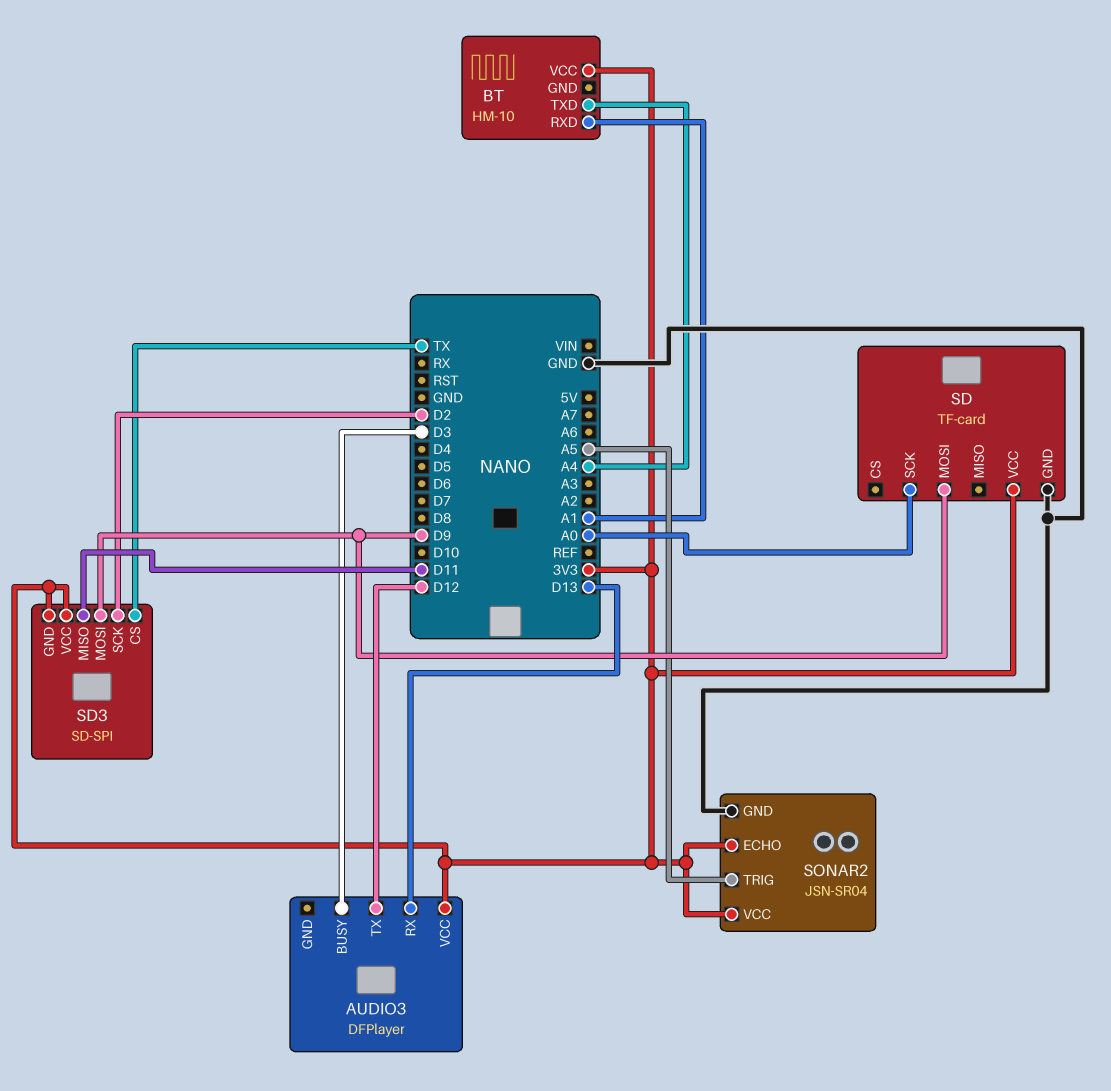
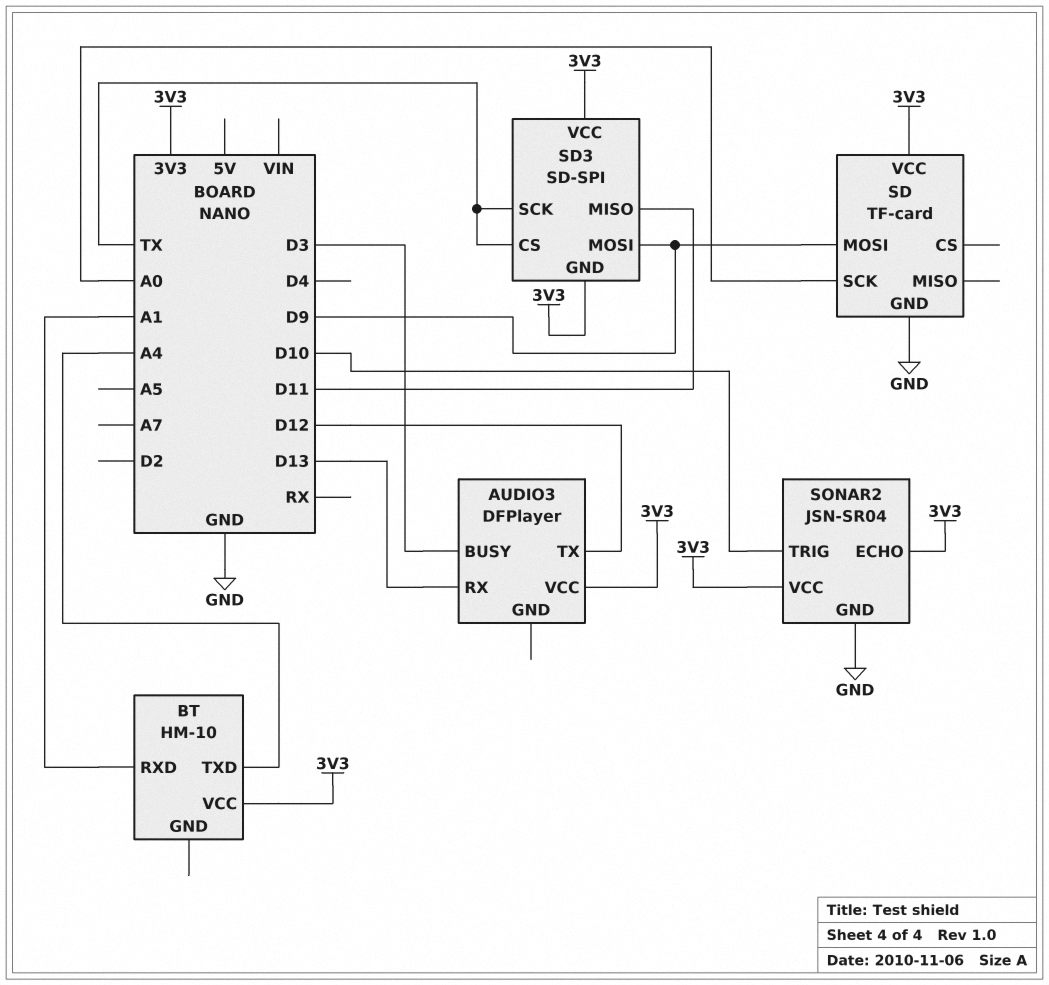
SD3 pin SCK: D2 -> TX
SONAR2 pin TRIG: A5 -> D10

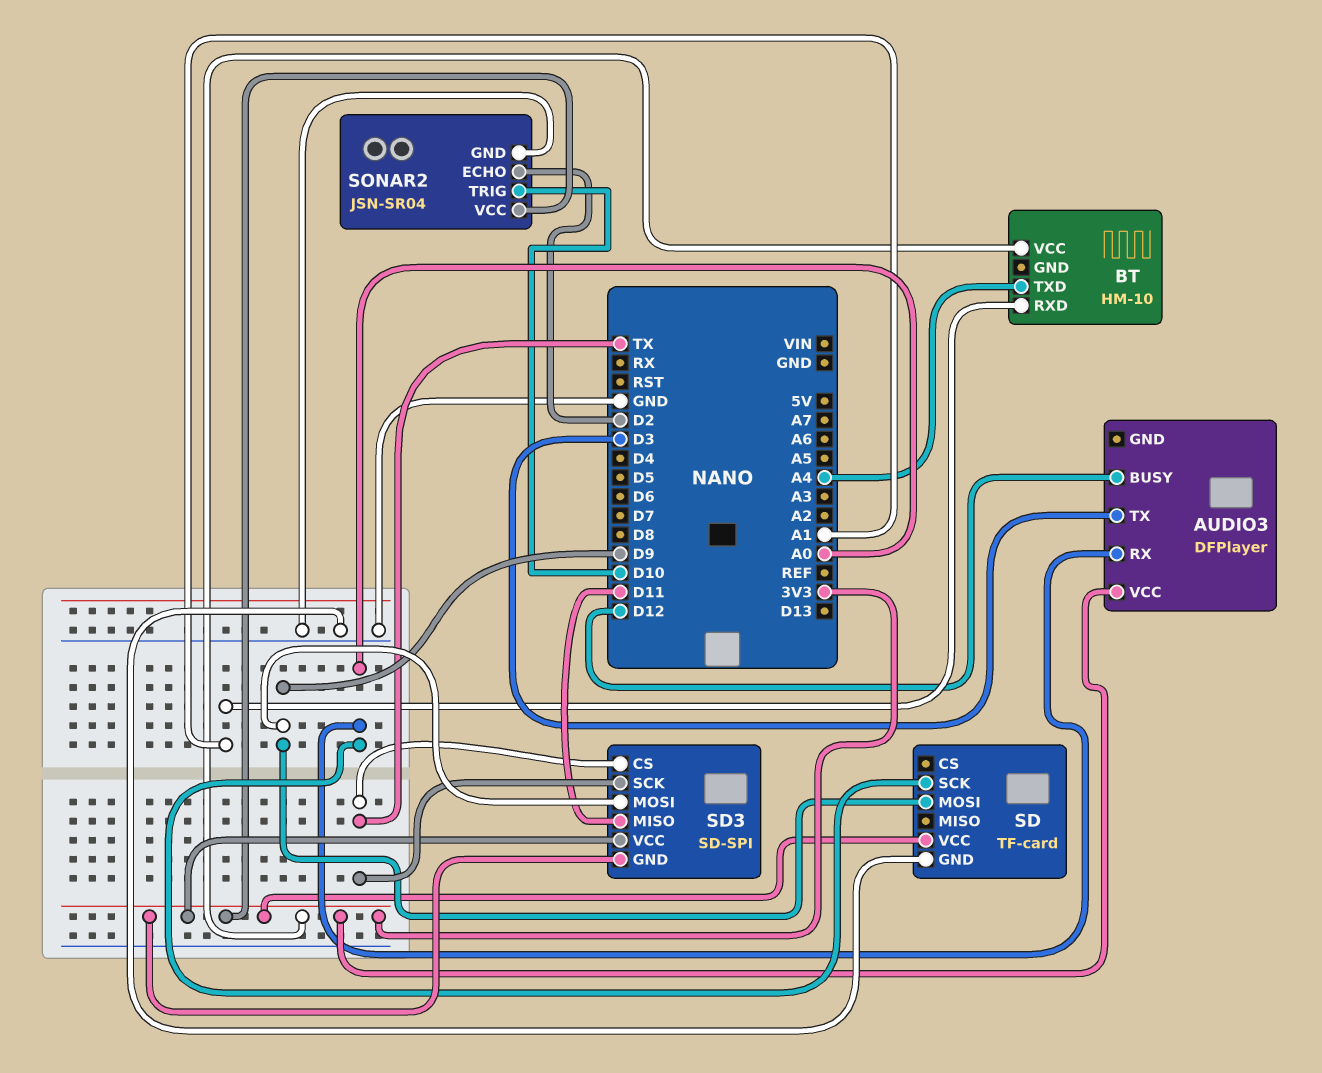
AUDIO3 pin BUSY: D3 -> D12
AUDIO3 pin RX: D13 -> A0
AUDIO3 pin TX: D12 -> D3
SONAR2 pin ECHO: 3V3 -> D2

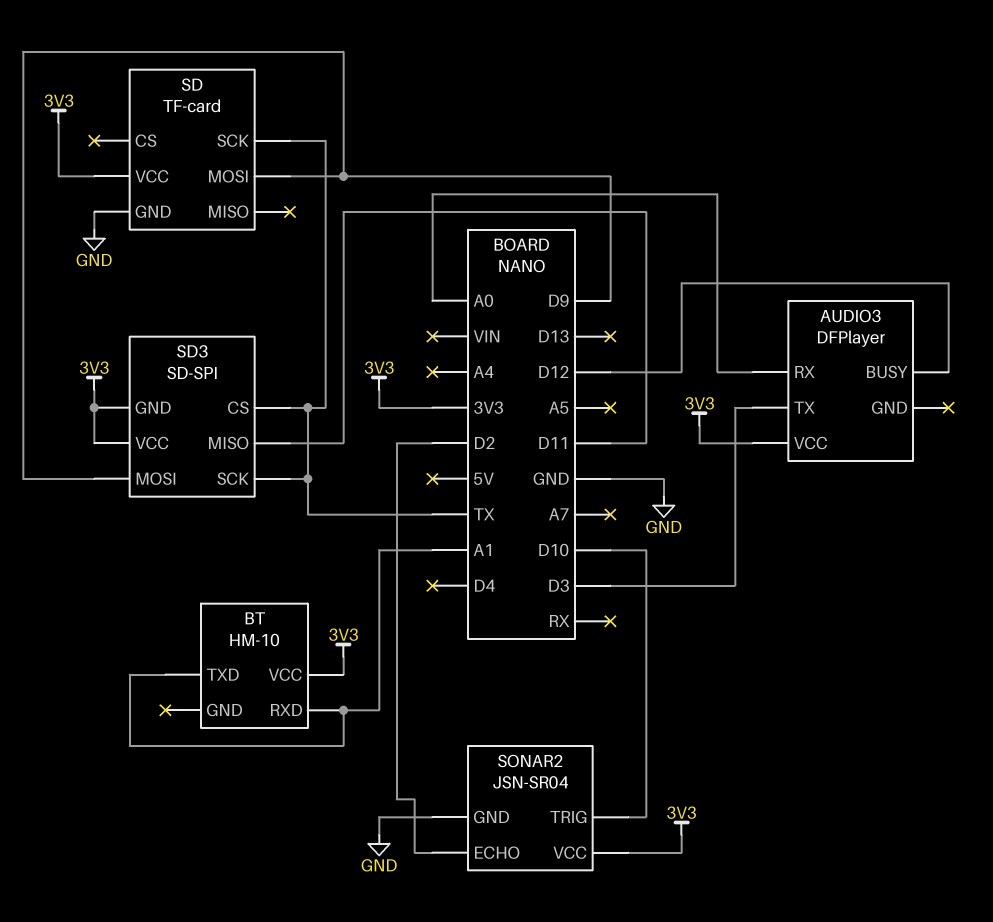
BT pin TXD: A4 -> A1
SD pin SCK: A0 -> TX

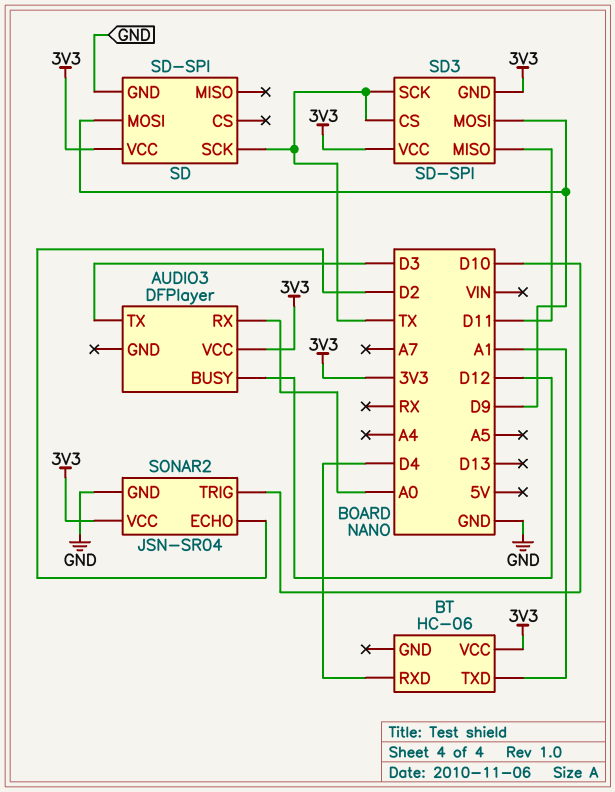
BT: HM-10 -> HC-06
BT pin RXD: A1 -> D4
SD: TF-card -> SD-SPI

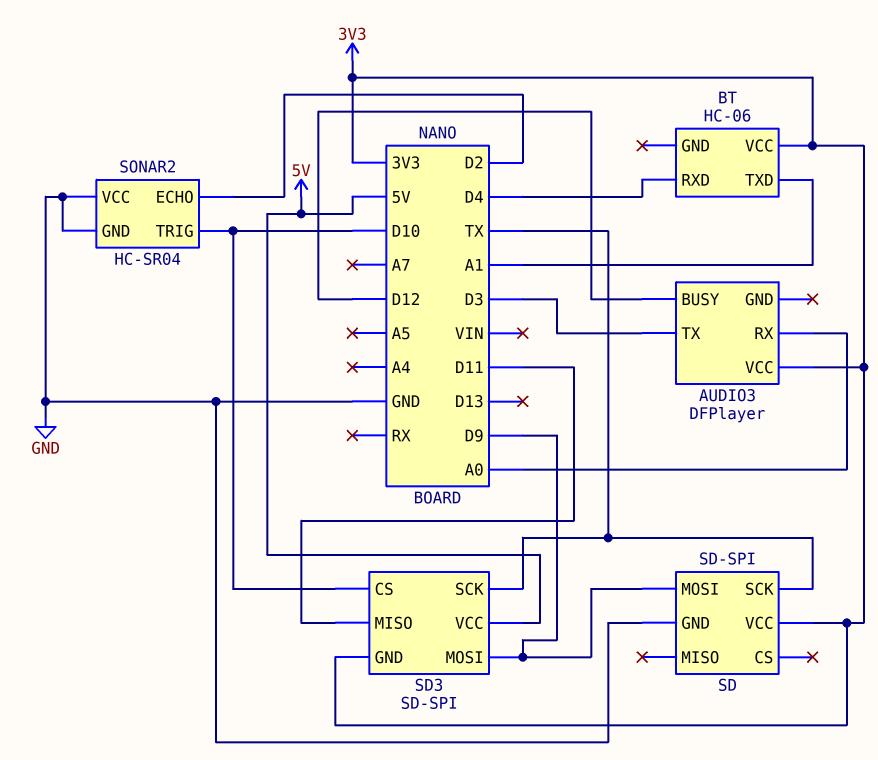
SD3 pin CS: TX -> D10
SD3 pin VCC: 3V3 -> 5V
SONAR2: JSN-SR04 -> HC-SR04
SONAR2 pin VCC: 3V3 -> GND

